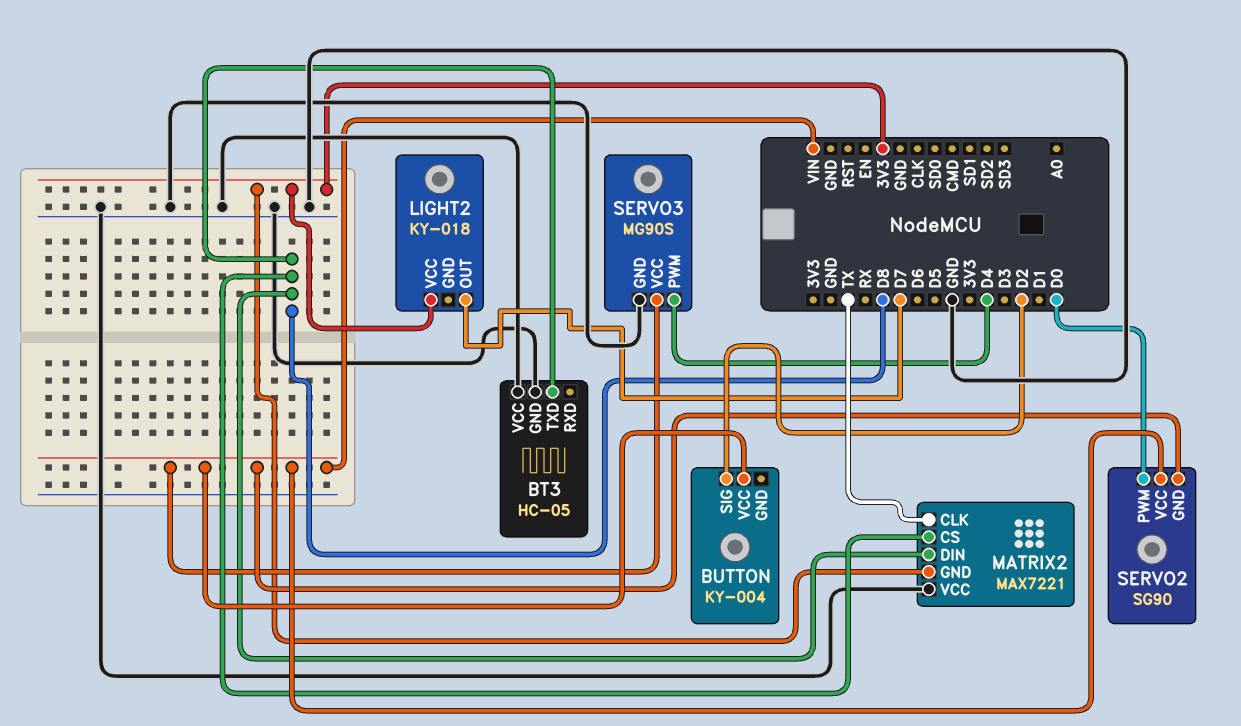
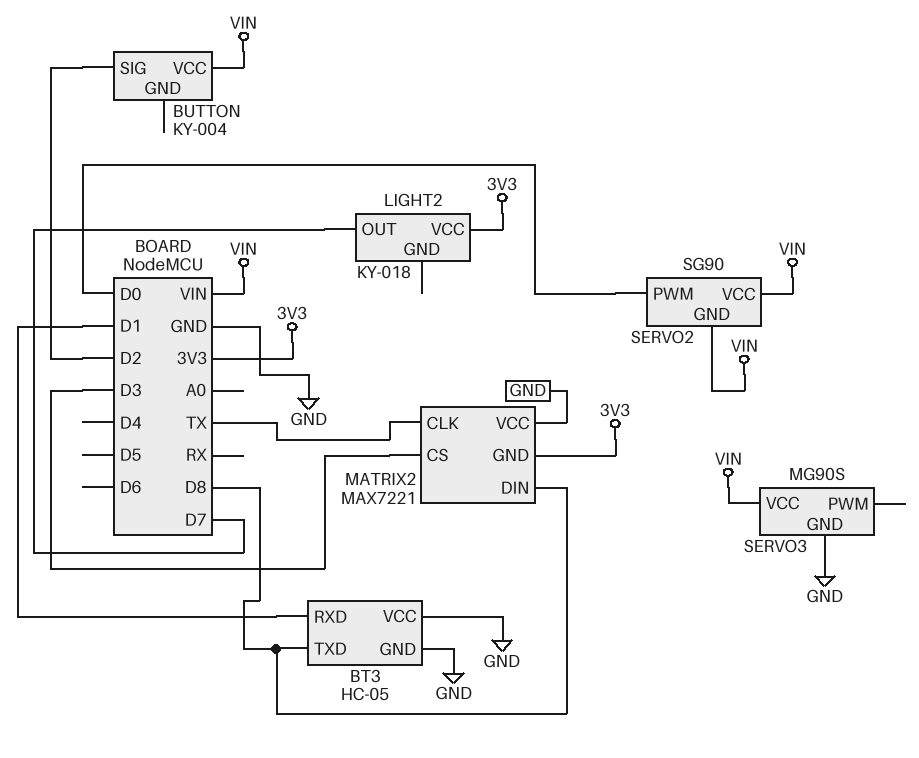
BT3 pin RXD: none -> D1
MATRIX2 pin CS: D8 -> D3
SERVO3 pin PWM: D4 -> none

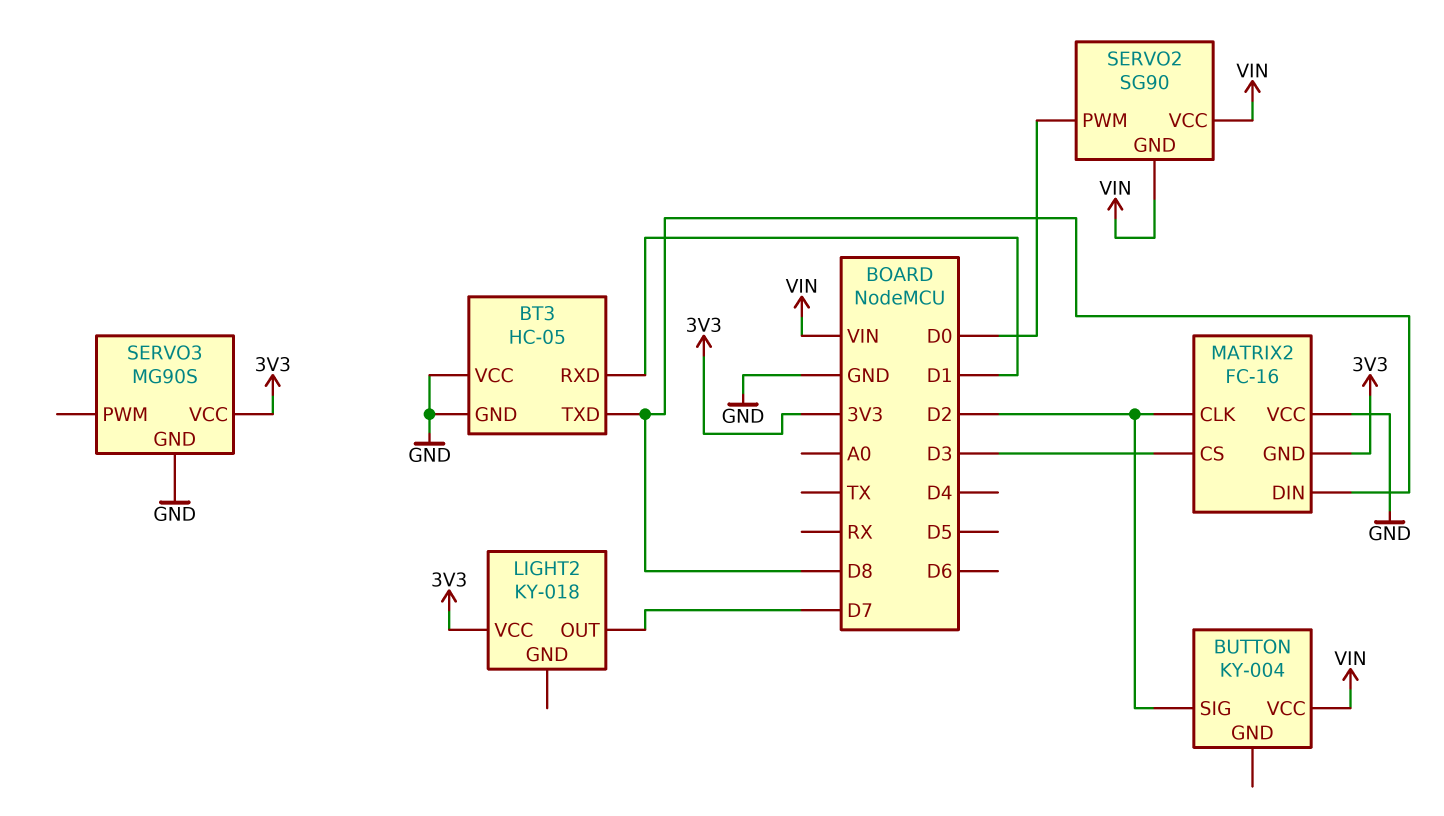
MATRIX2: MAX7221 -> FC-16
MATRIX2 pin CLK: TX -> D2
SERVO3 pin VCC: VIN -> 3V3

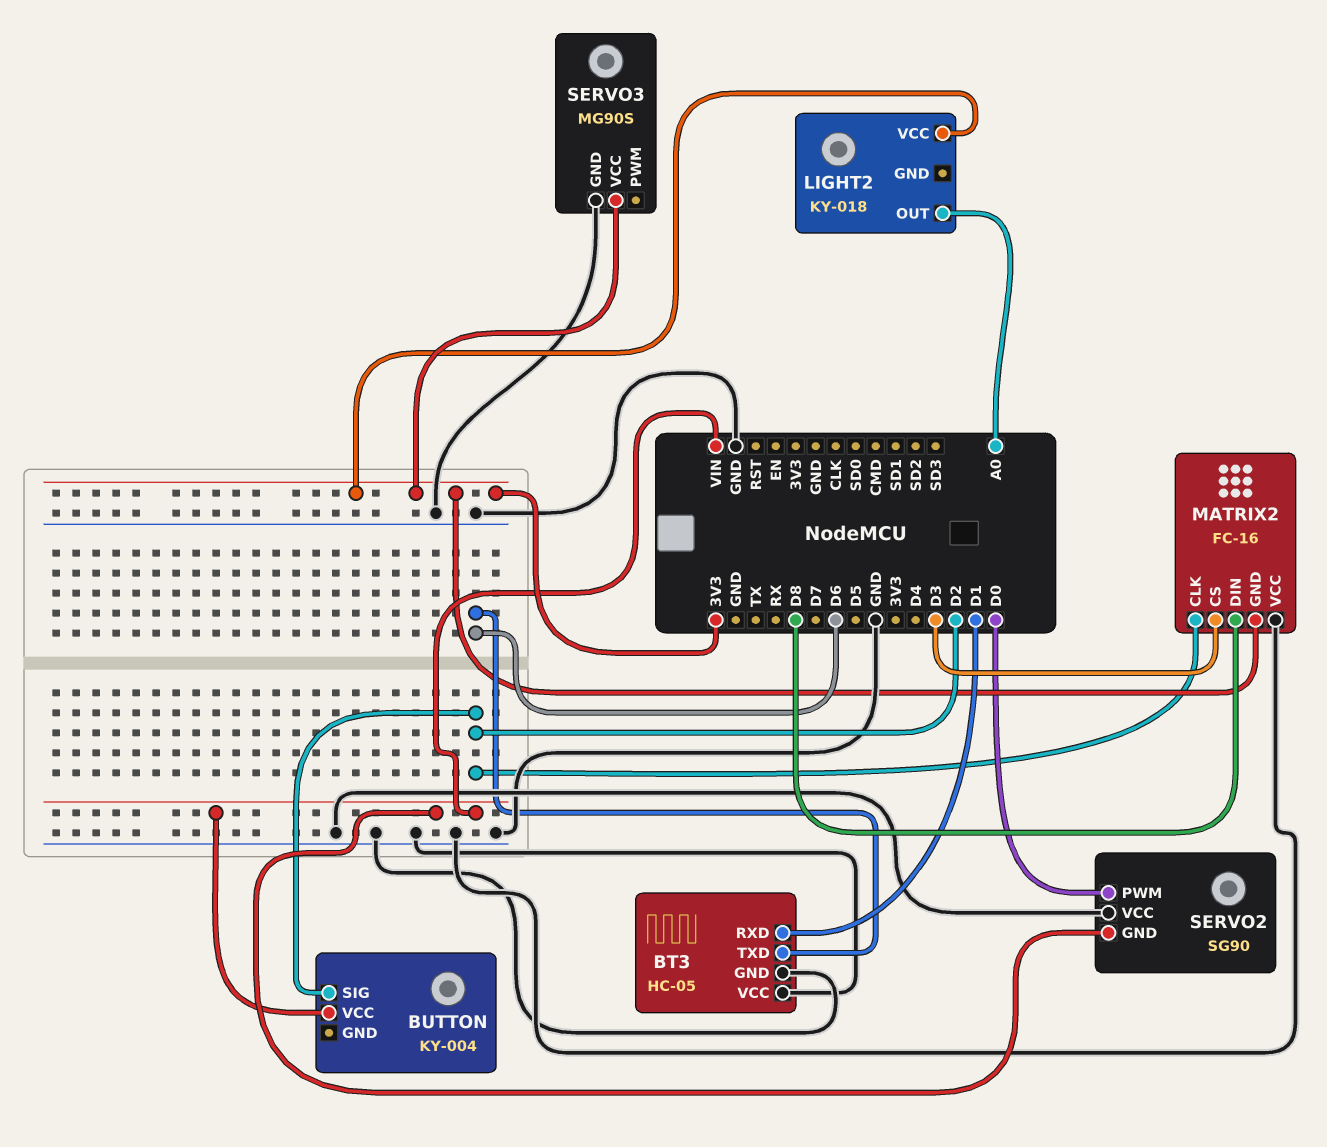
BT3 pin TXD: D8 -> D6
LIGHT2 pin OUT: D7 -> A0
SERVO2 pin VCC: VIN -> GND

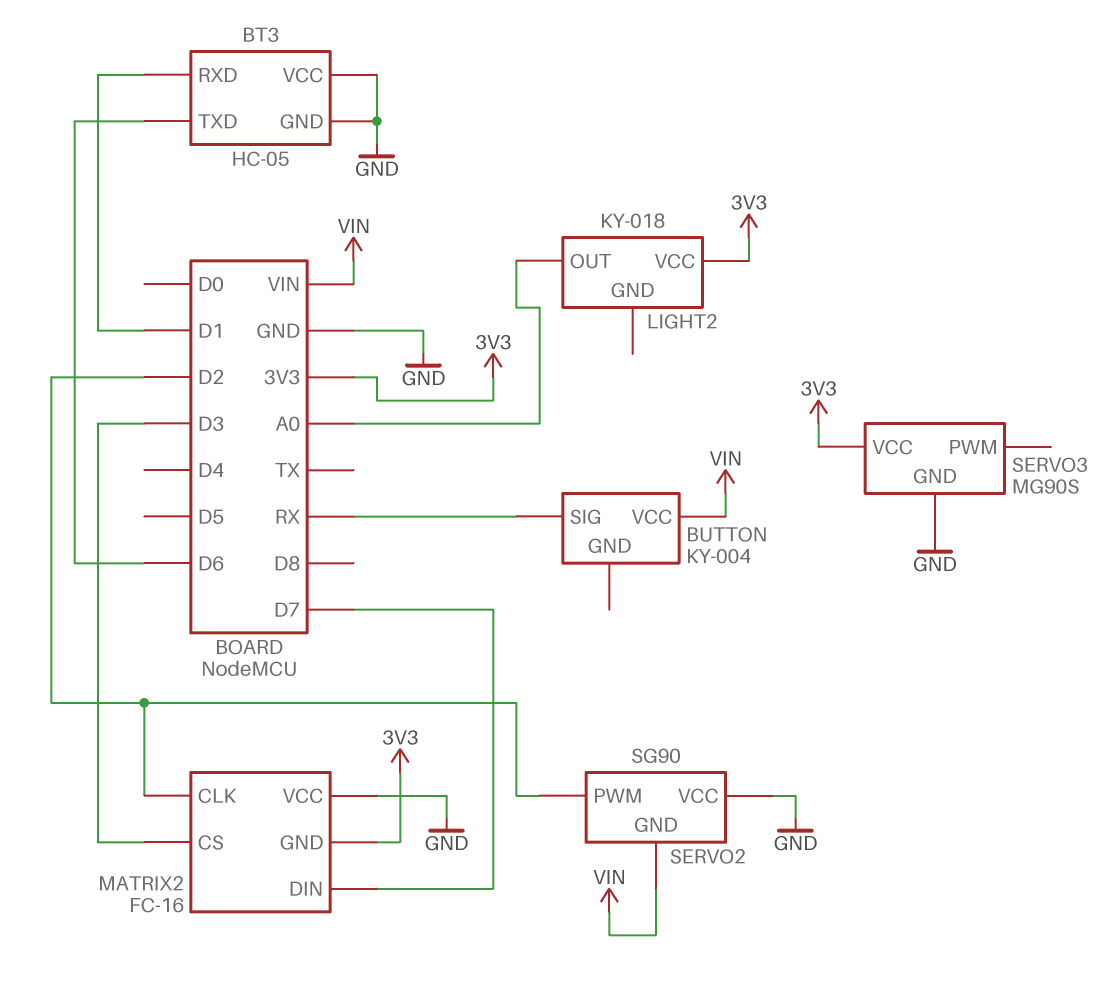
BUTTON pin SIG: D2 -> RX
MATRIX2 pin DIN: D8 -> D7
SERVO2 pin PWM: D0 -> D2

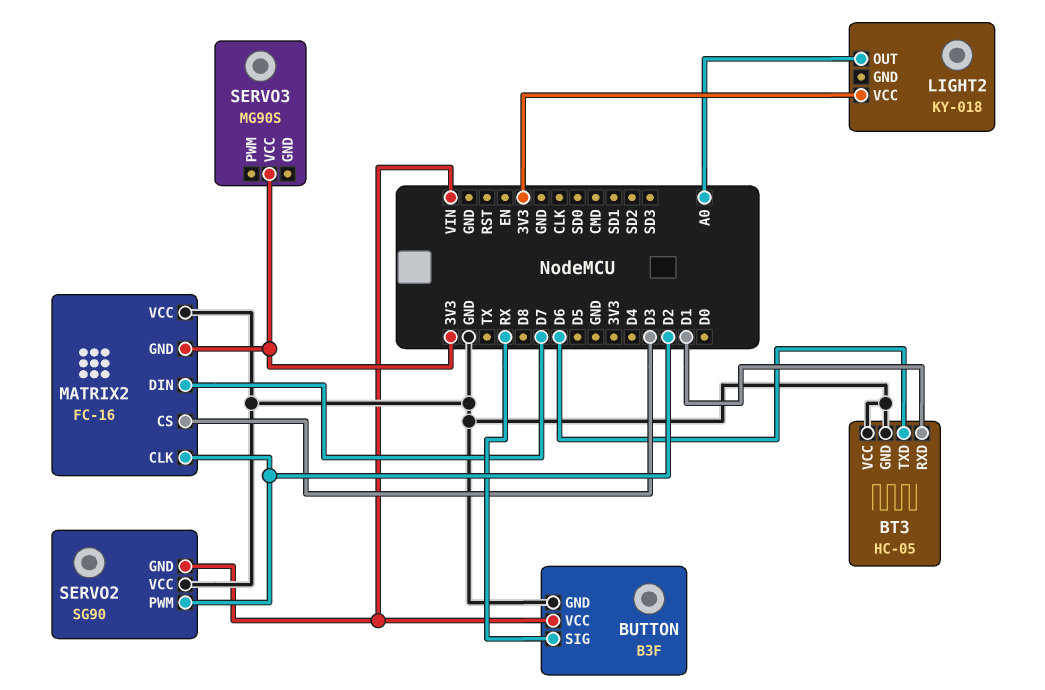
BUTTON: KY-004 -> B3F
BUTTON pin GND: none -> GND
SERVO3 pin GND: GND -> none

